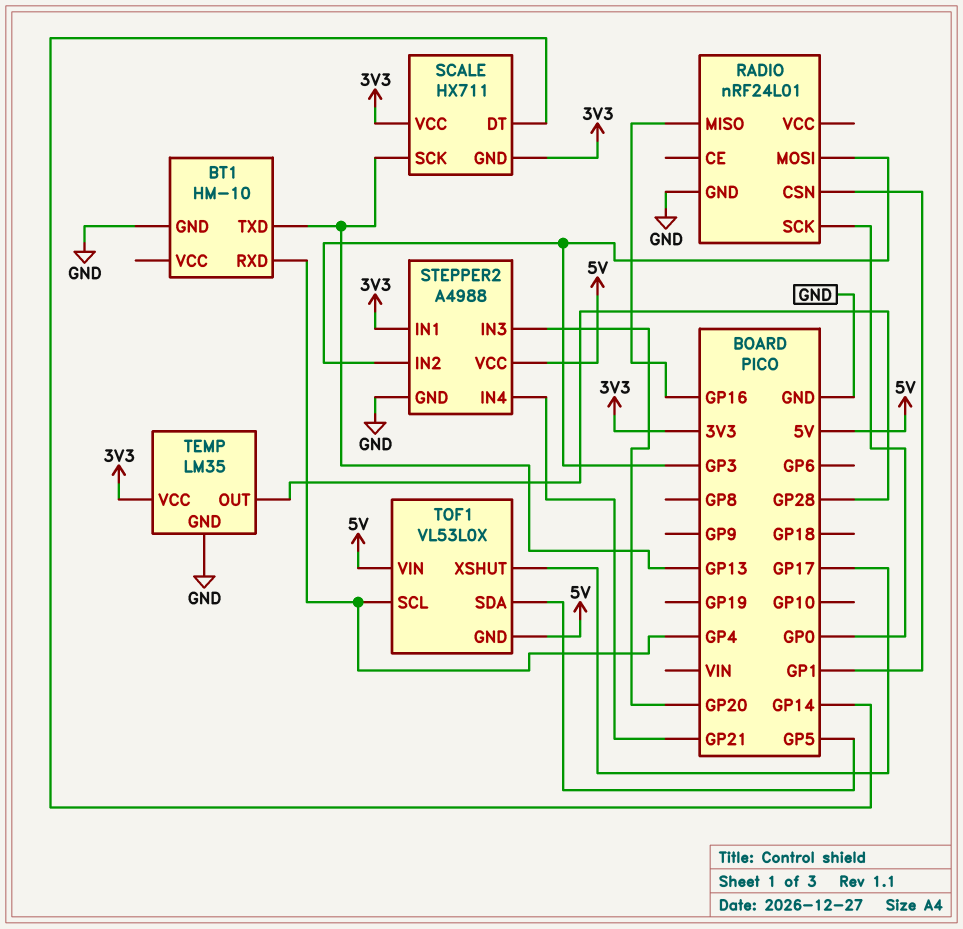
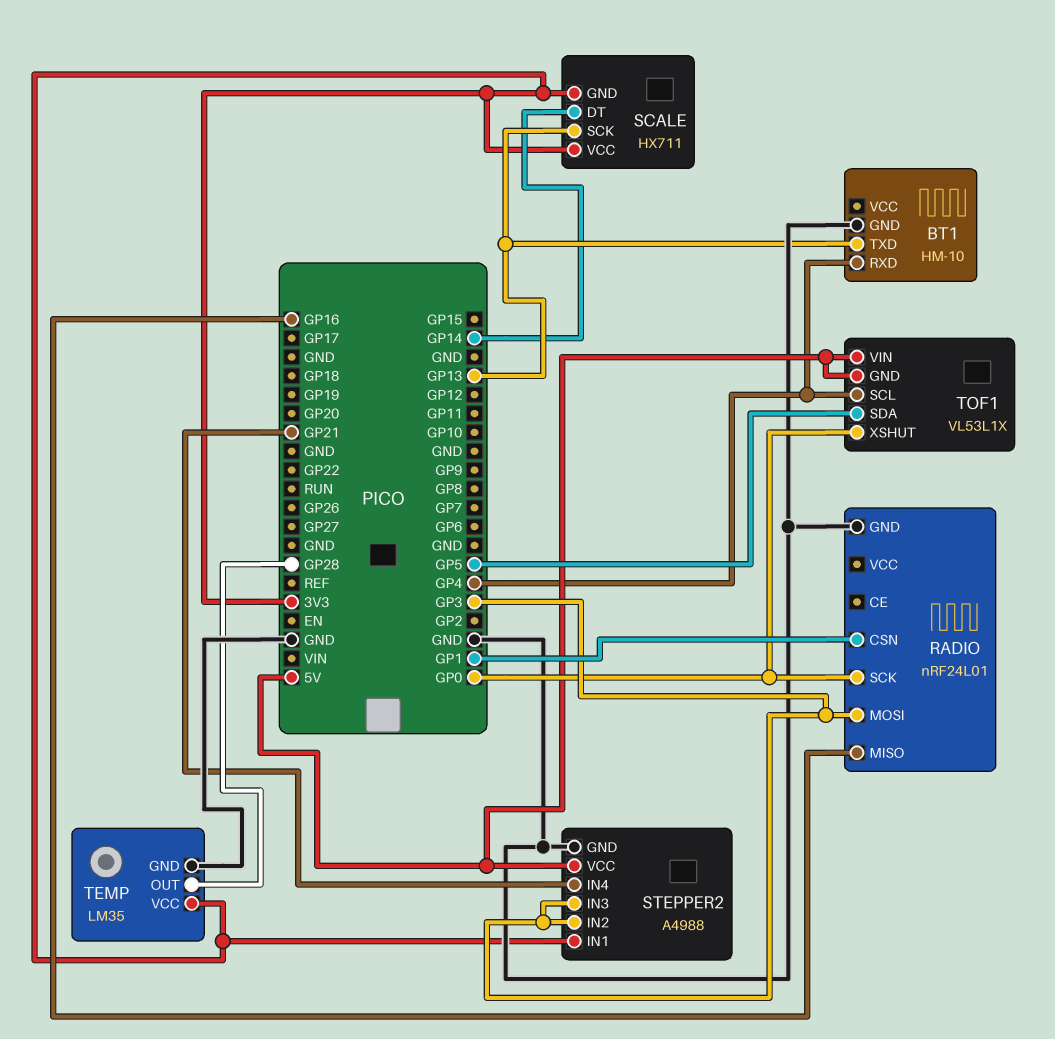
STEPPER2 pin IN3: GP20 -> GP3
TOF1: VL53L0X -> VL53L1X
TOF1 pin XSHUT: GP17 -> GP0

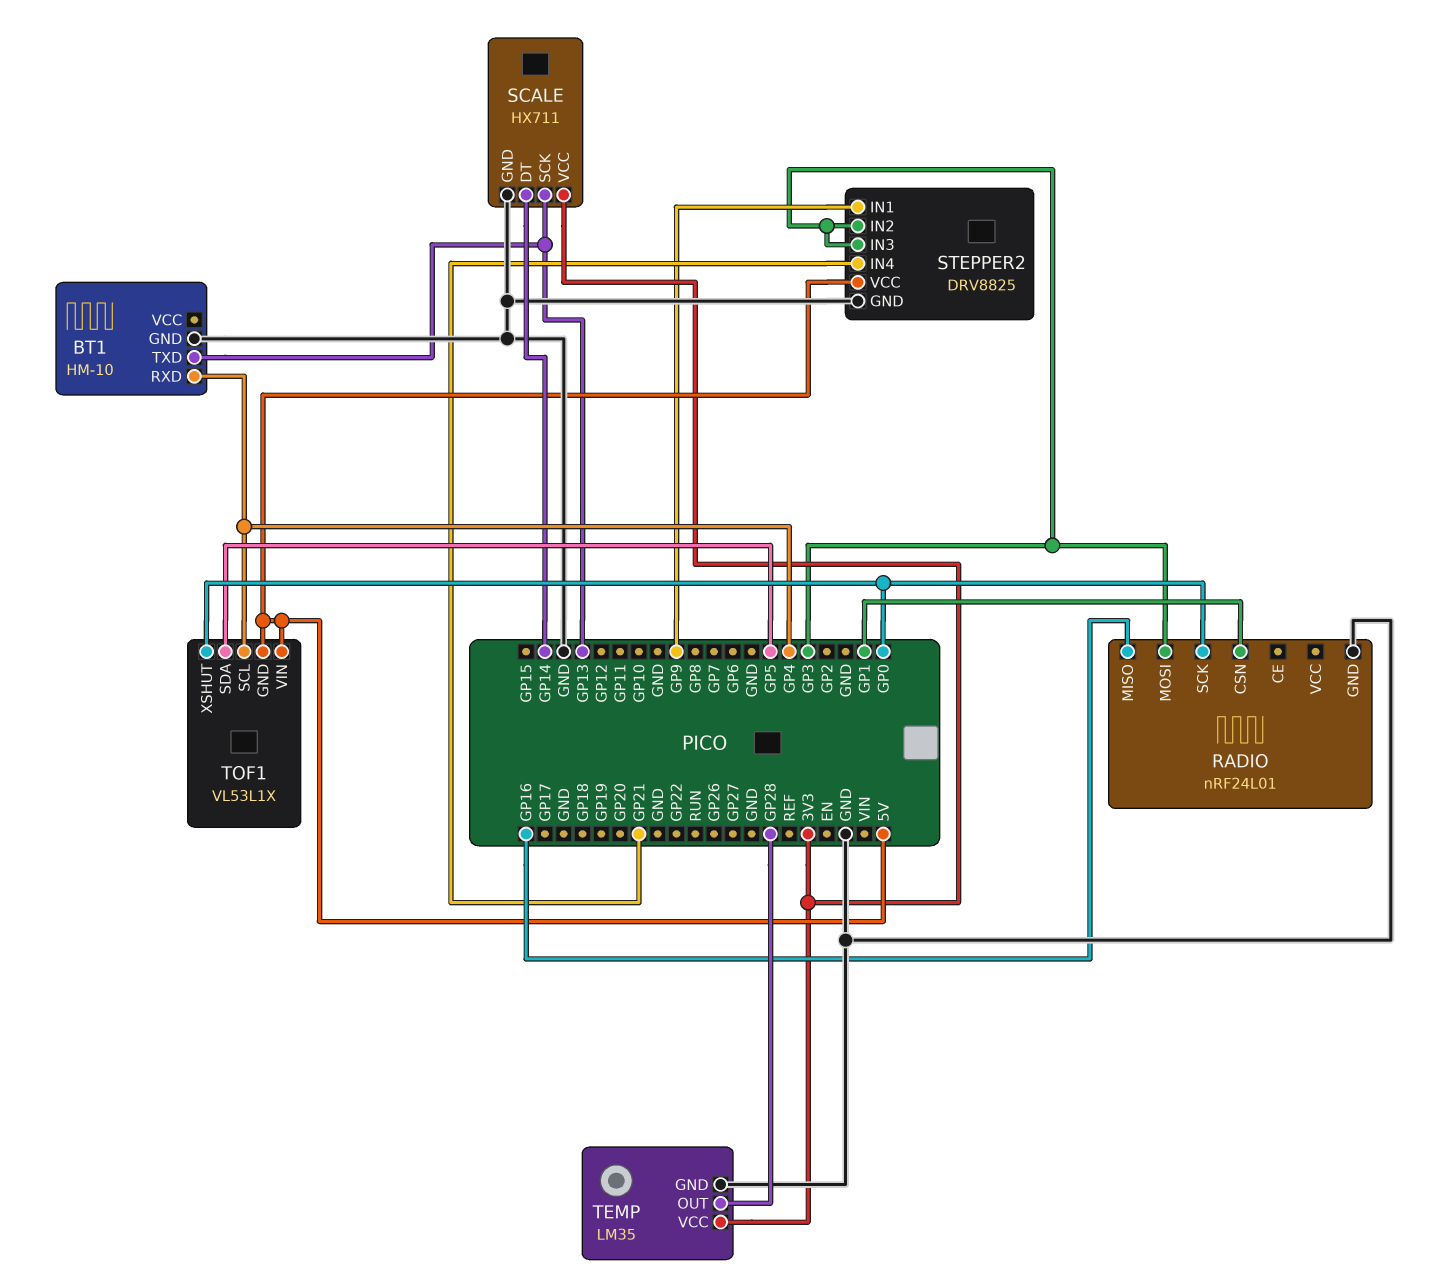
SCALE pin GND: 3V3 -> GND
STEPPER2: A4988 -> DRV8825
STEPPER2 pin IN1: 3V3 -> GP9

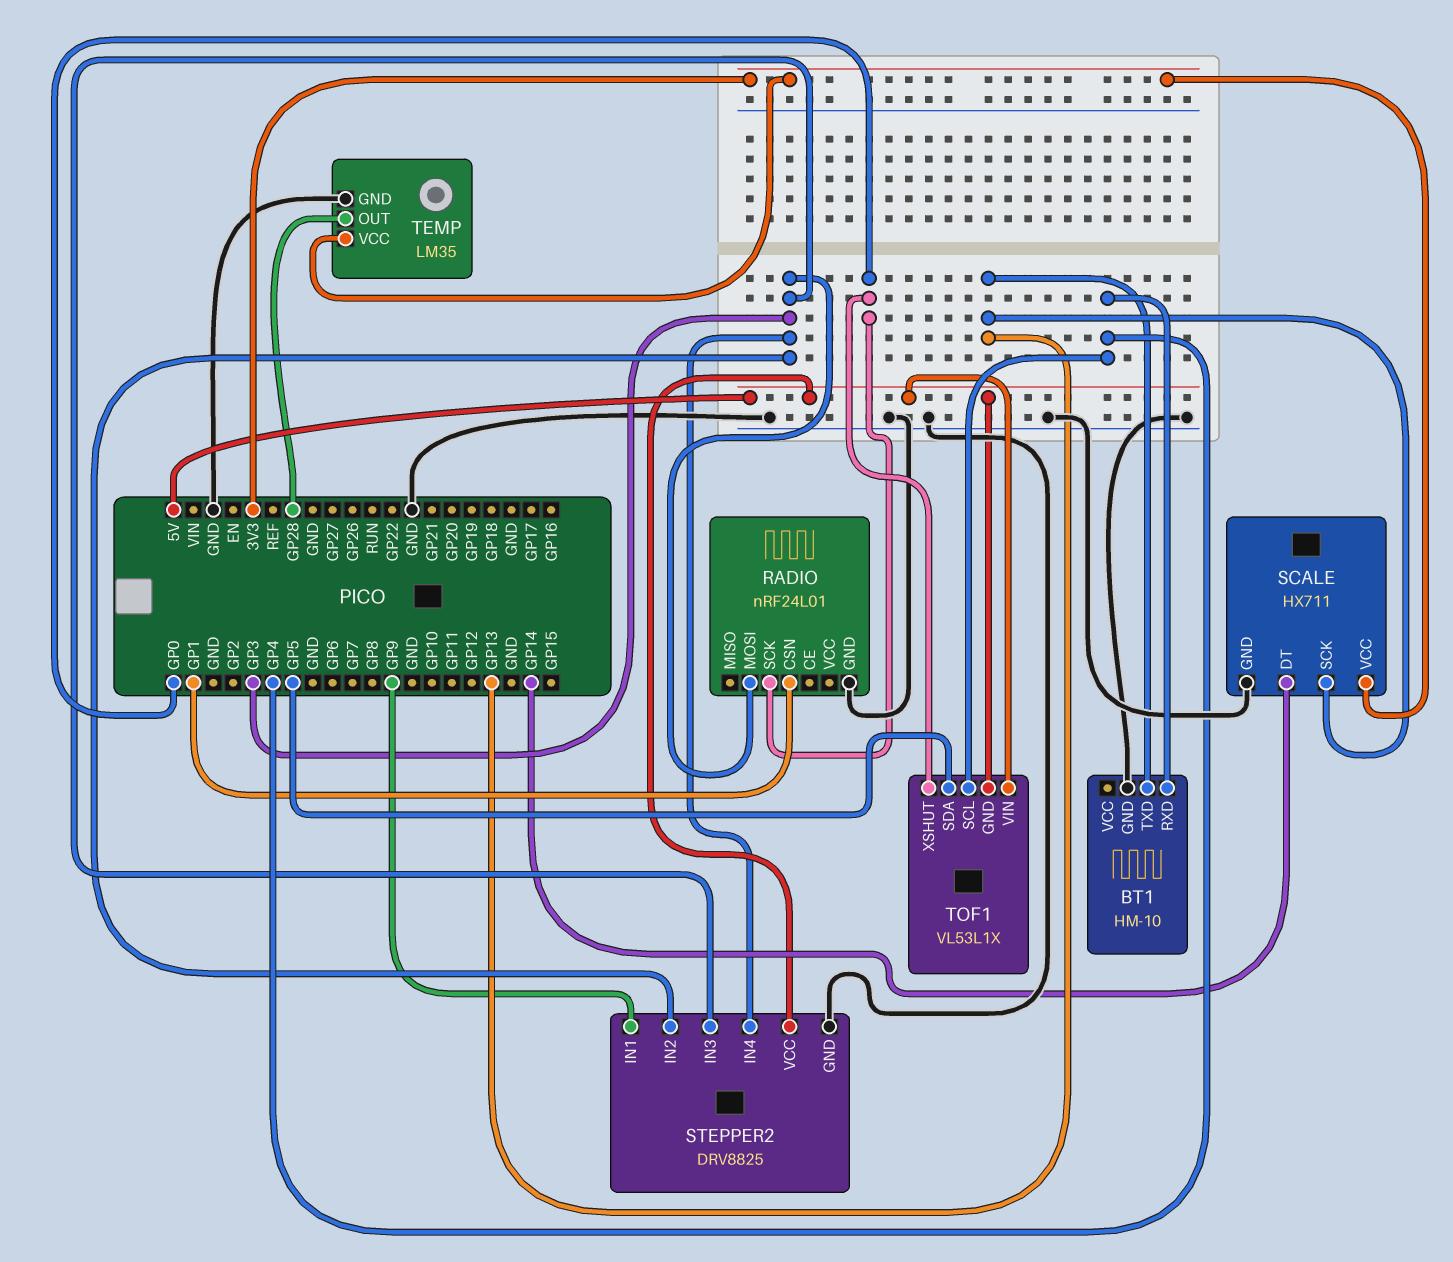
RADIO pin MISO: GP16 -> none
STEPPER2 pin IN4: GP21 -> GP3

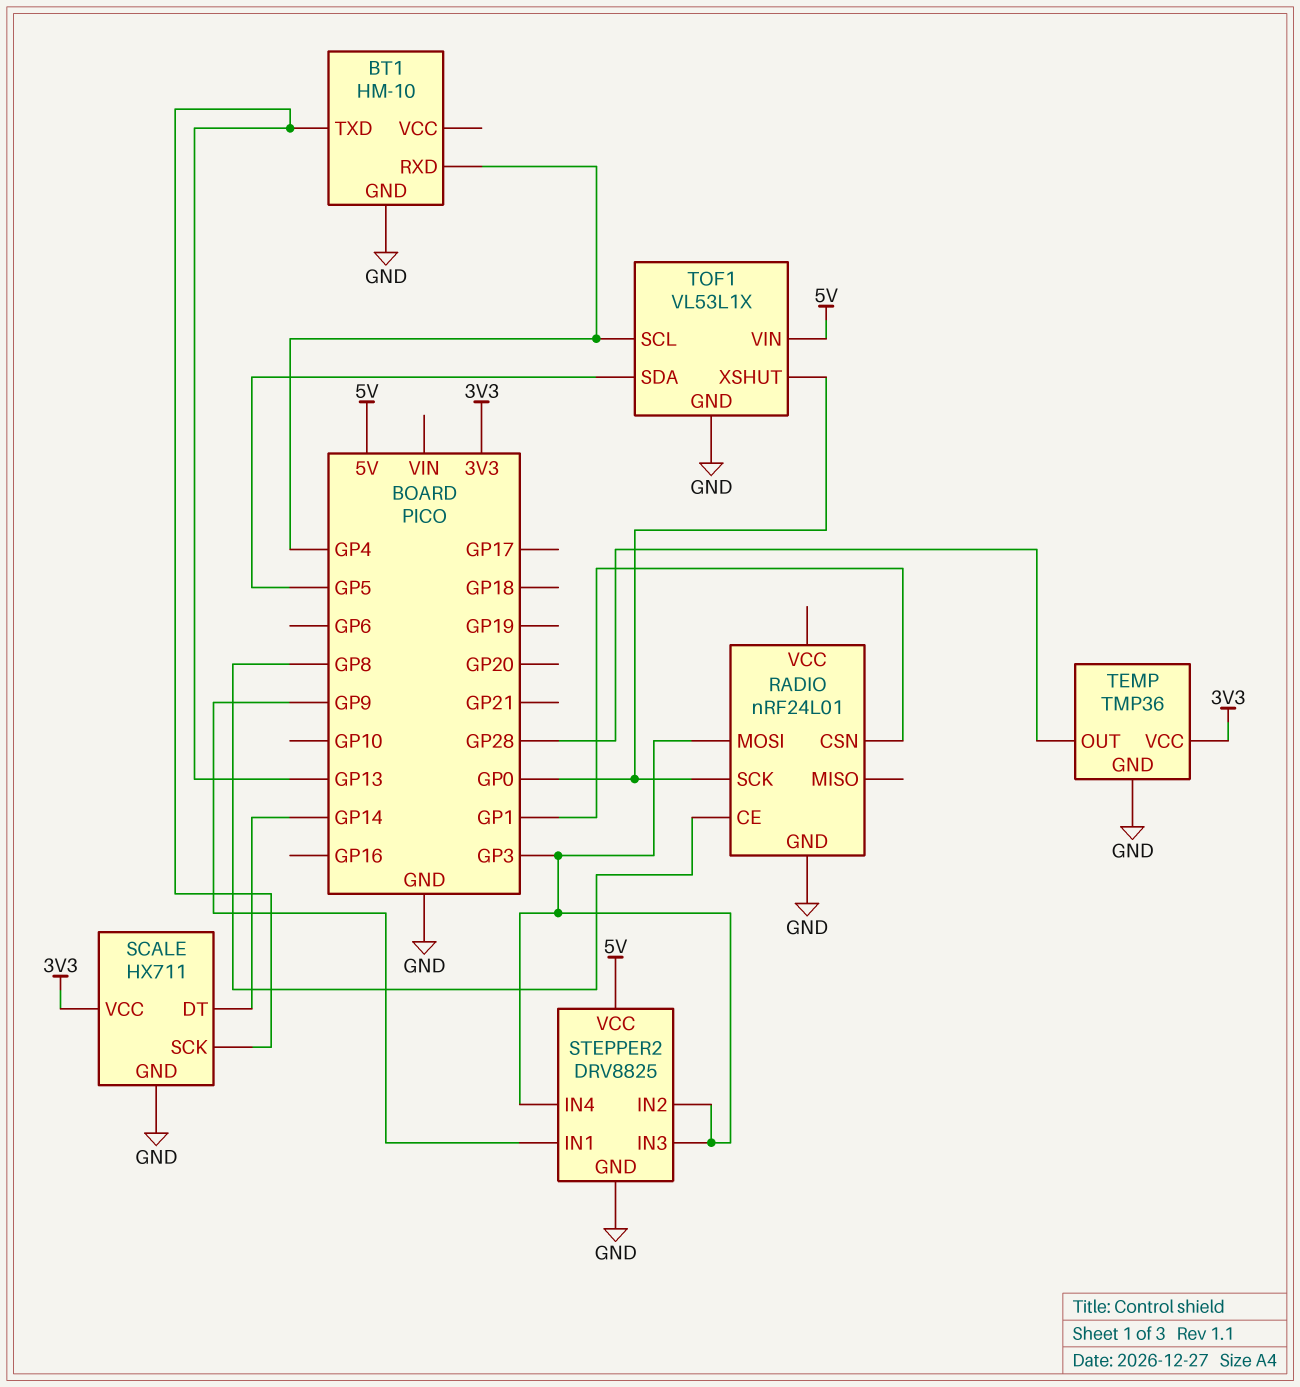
RADIO pin CE: none -> GP8
TEMP: LM35 -> TMP36
TOF1 pin GND: 5V -> GND

